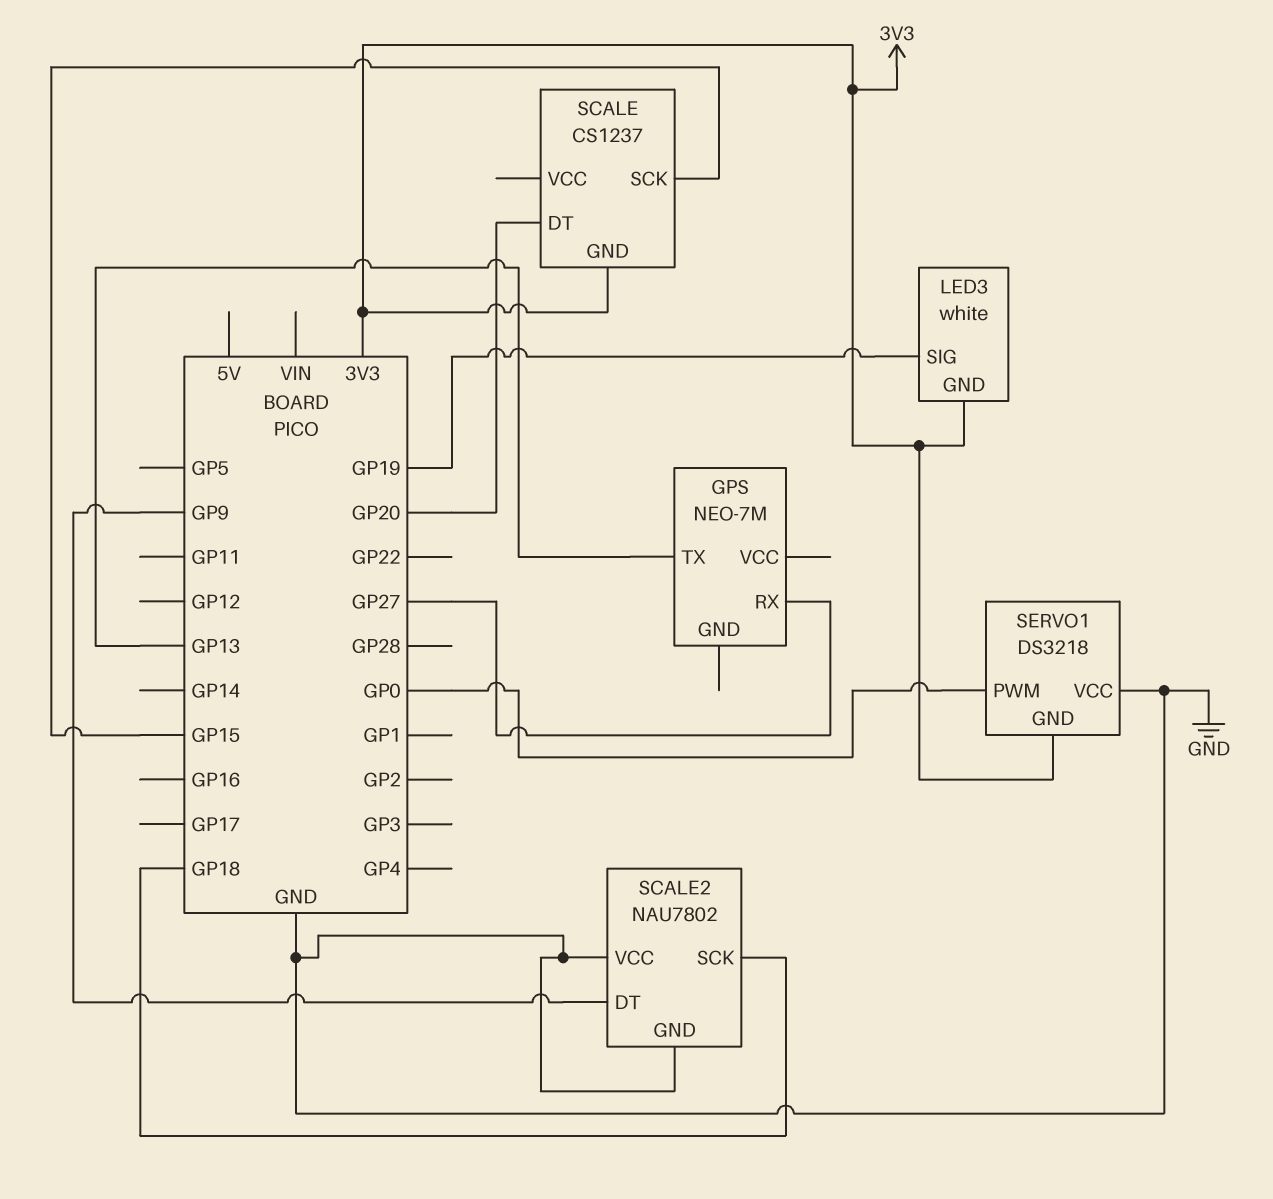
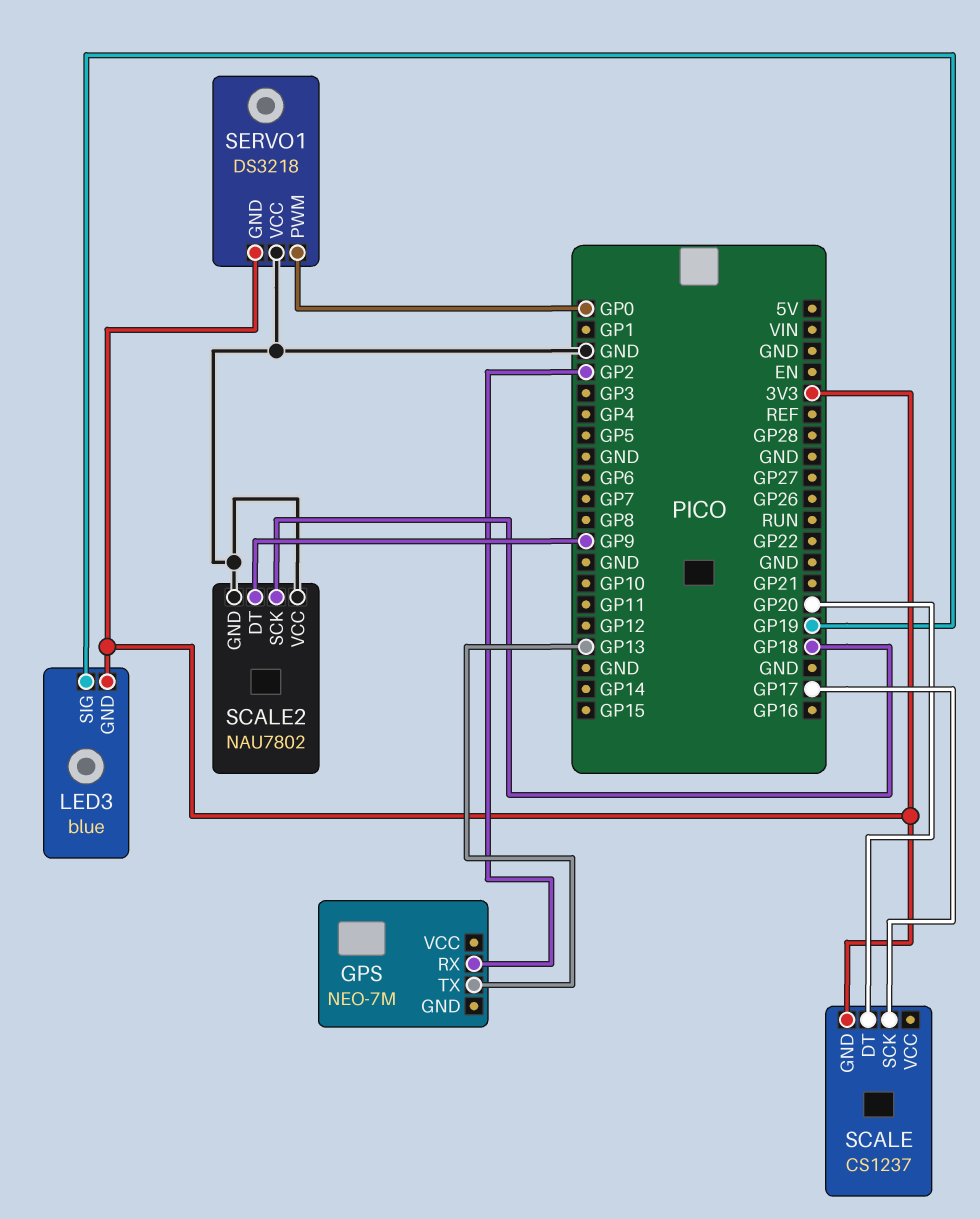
GPS pin RX: GP27 -> GP2
LED3: white -> blue
SCALE pin SCK: GP15 -> GP17

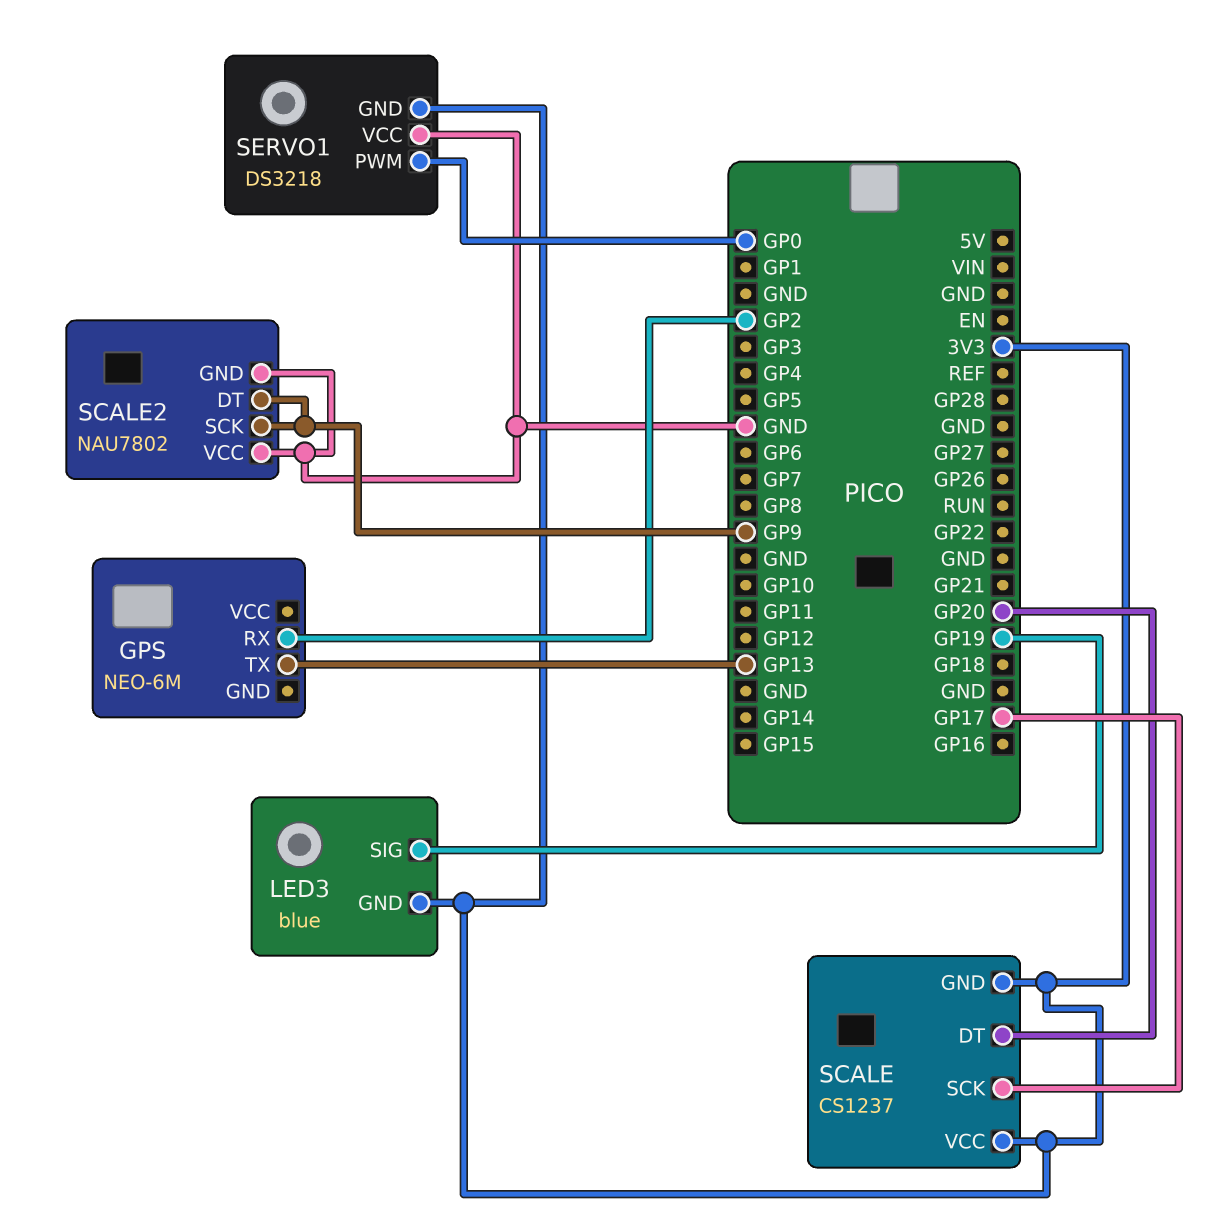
GPS: NEO-7M -> NEO-6M
SCALE pin VCC: none -> 3V3
SCALE2 pin SCK: GP18 -> GP9

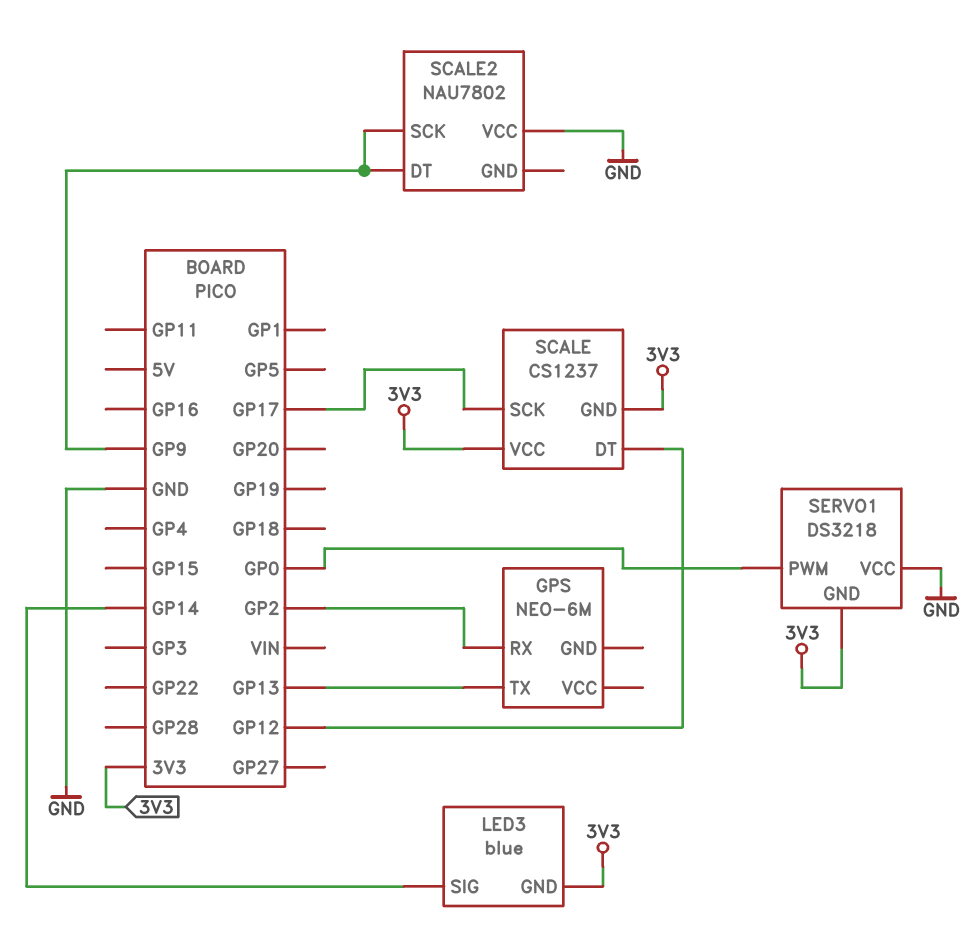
LED3 pin SIG: GP19 -> GP14
SCALE pin DT: GP20 -> GP12
SCALE2 pin GND: GND -> none

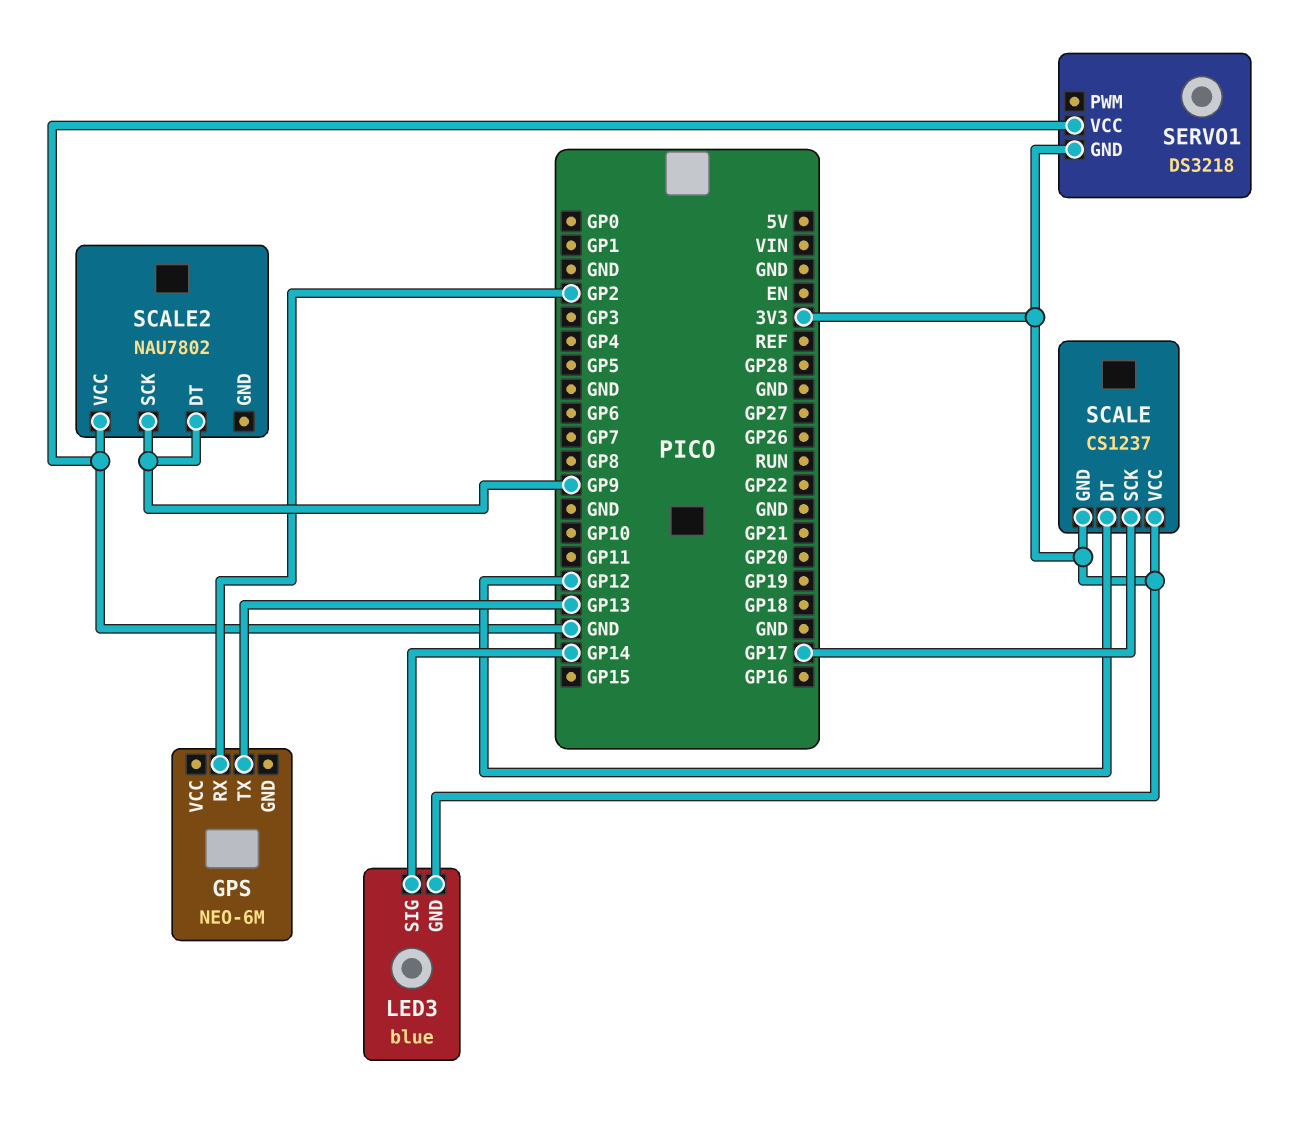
SERVO1 pin PWM: GP0 -> none

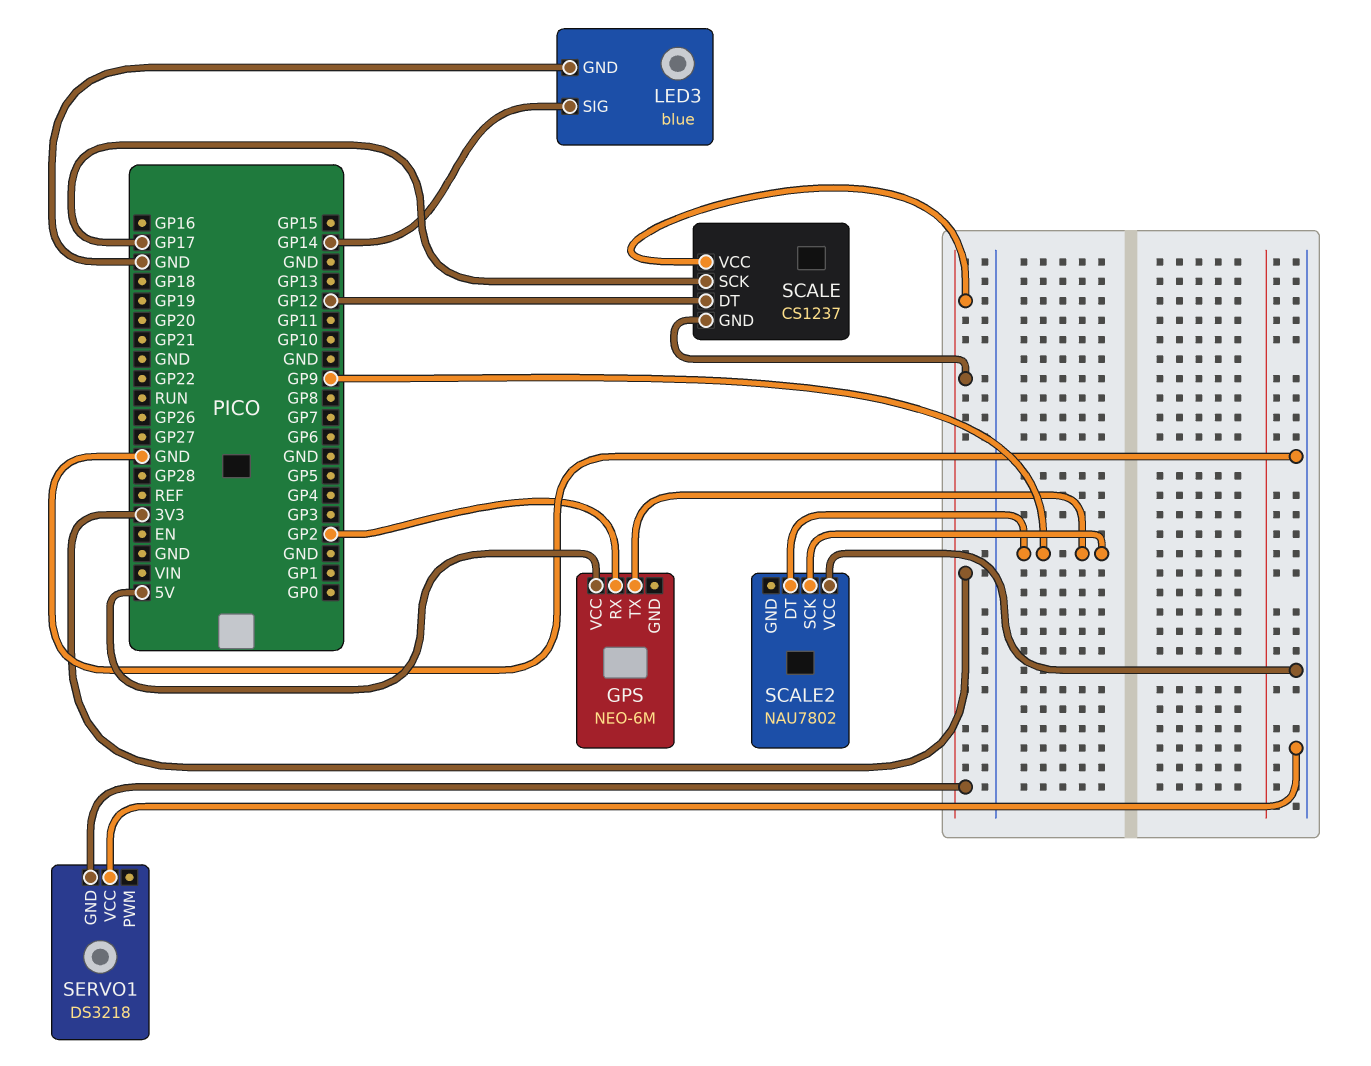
GPS pin TX: GP13 -> GP9
GPS pin VCC: none -> 5V
LED3 pin GND: 3V3 -> GND

